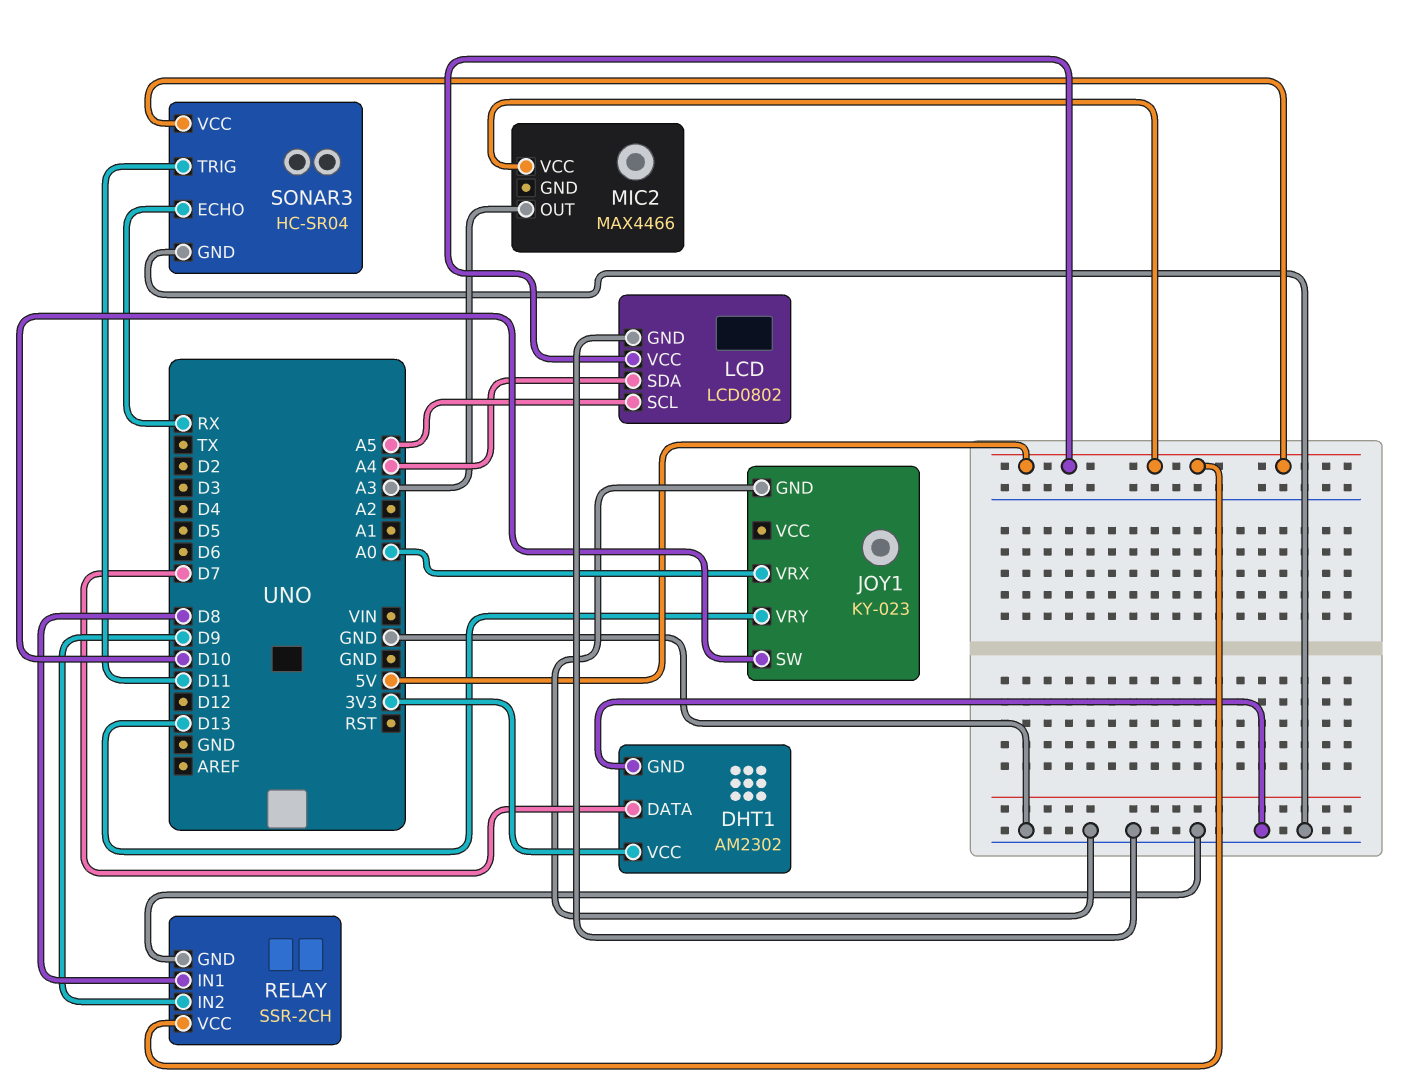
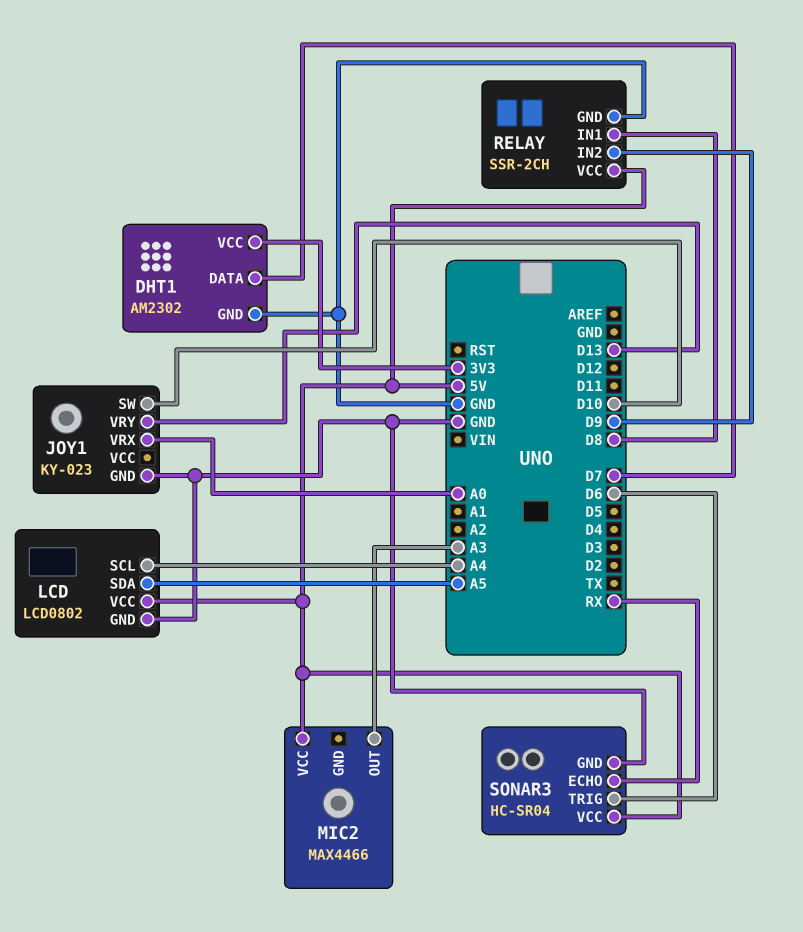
LCD pin SCL: A5 -> A4
LCD pin SDA: A4 -> A5
SONAR3 pin TRIG: D11 -> D6

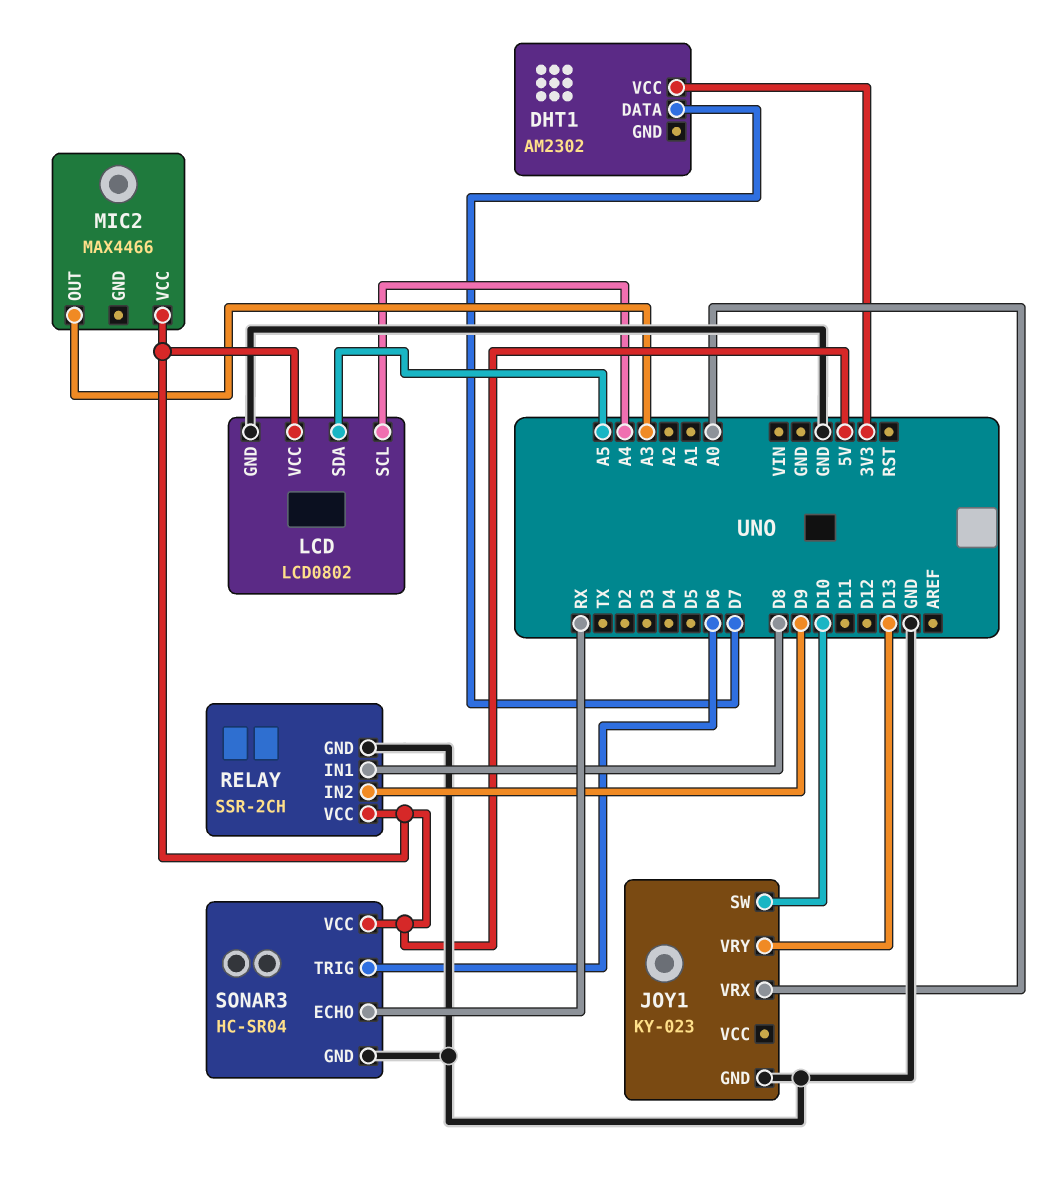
DHT1 pin GND: GND -> none

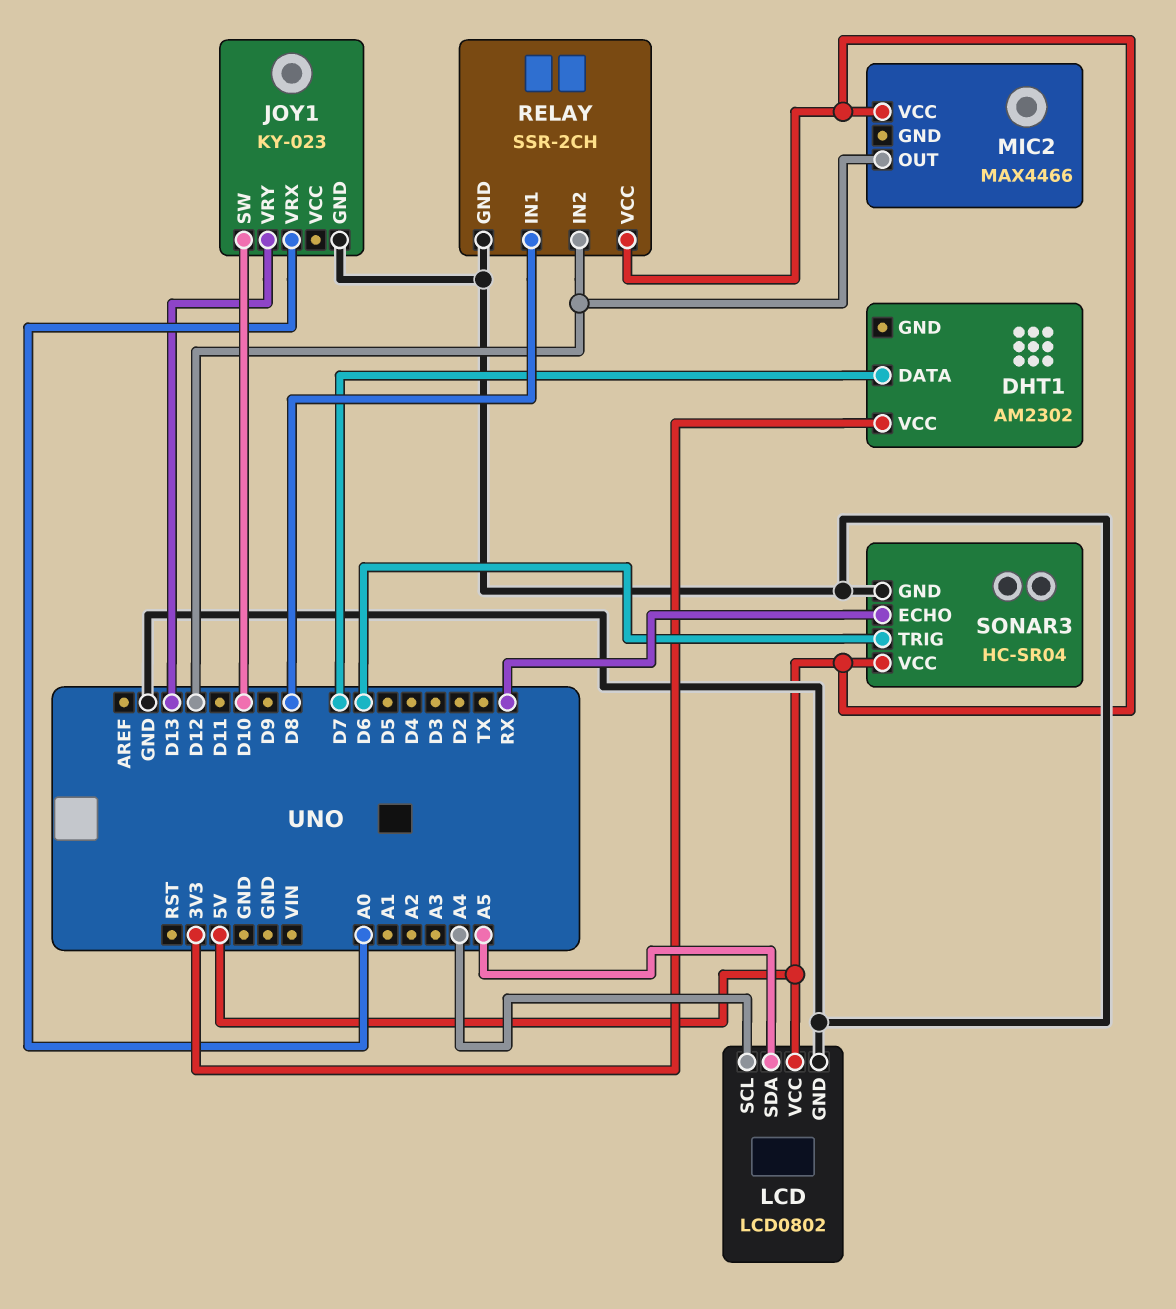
MIC2 pin OUT: A3 -> D12
RELAY pin IN2: D9 -> D12

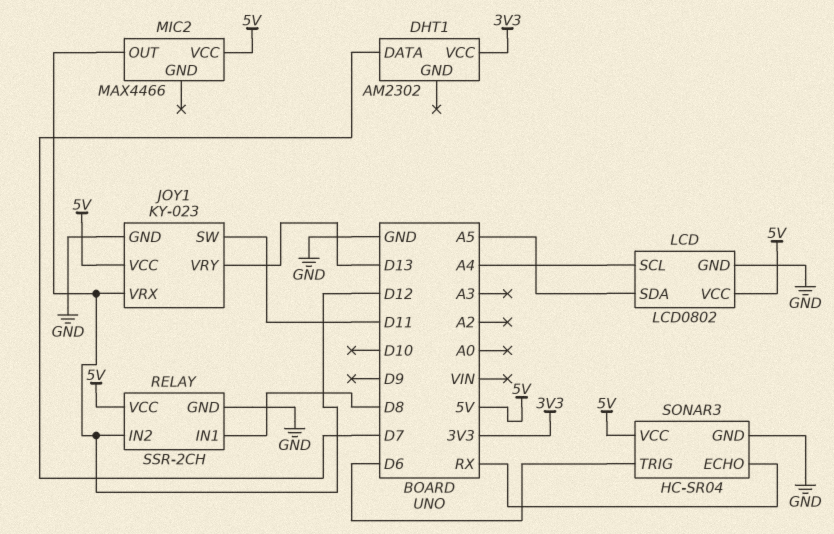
JOY1 pin SW: D10 -> D11
JOY1 pin VCC: none -> 5V
JOY1 pin VRX: A0 -> D12

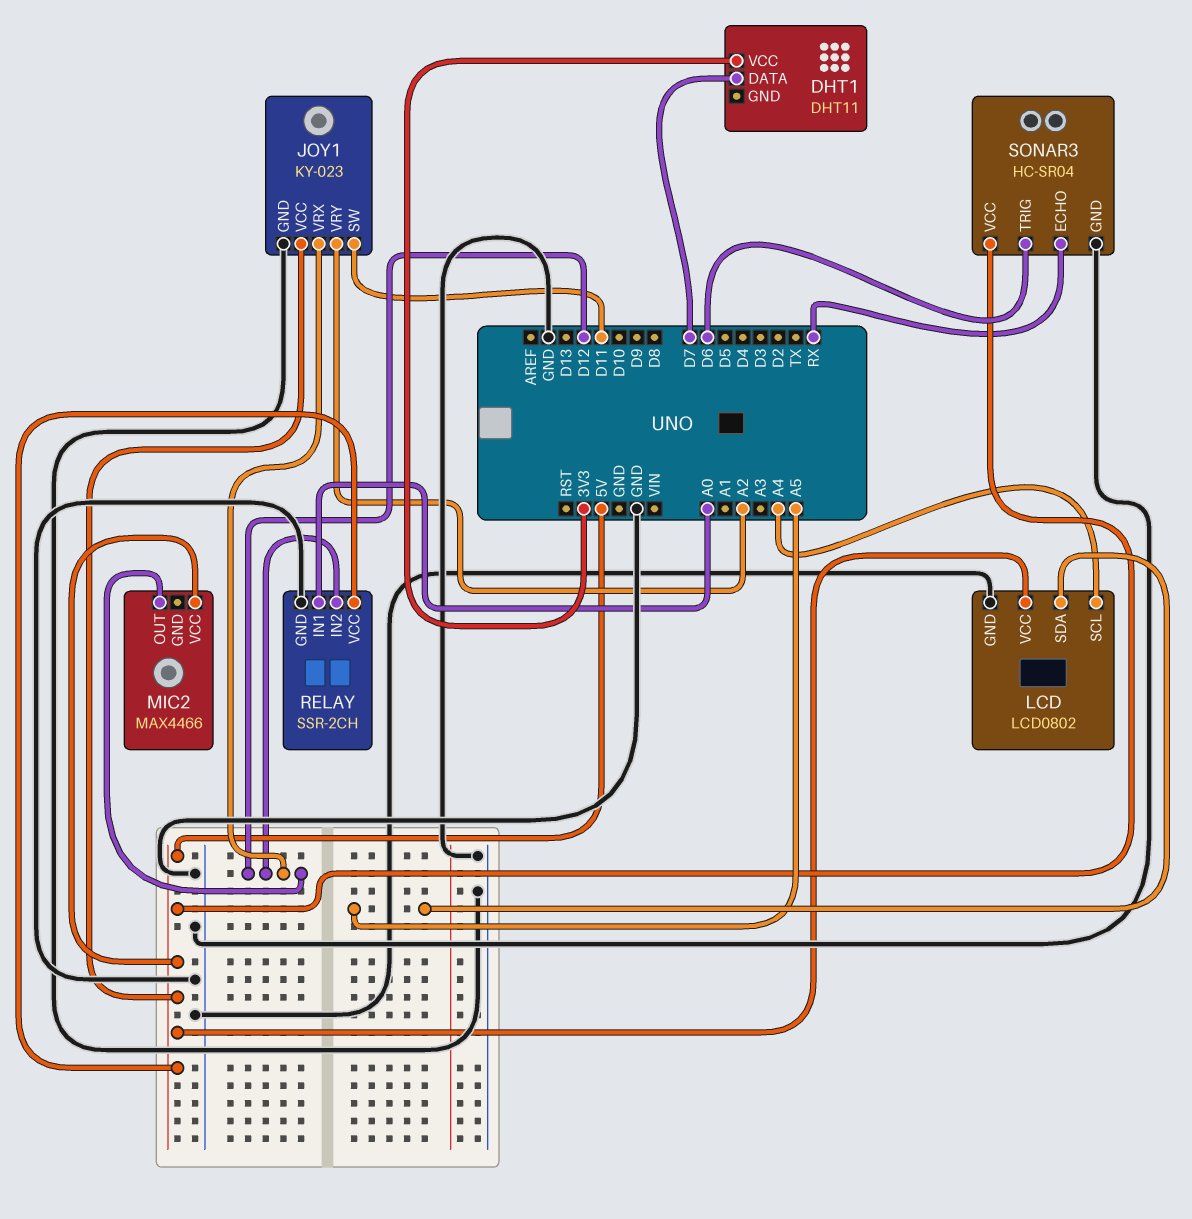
DHT1: AM2302 -> DHT11
JOY1 pin VRY: D13 -> A2
RELAY pin IN1: D8 -> A0

